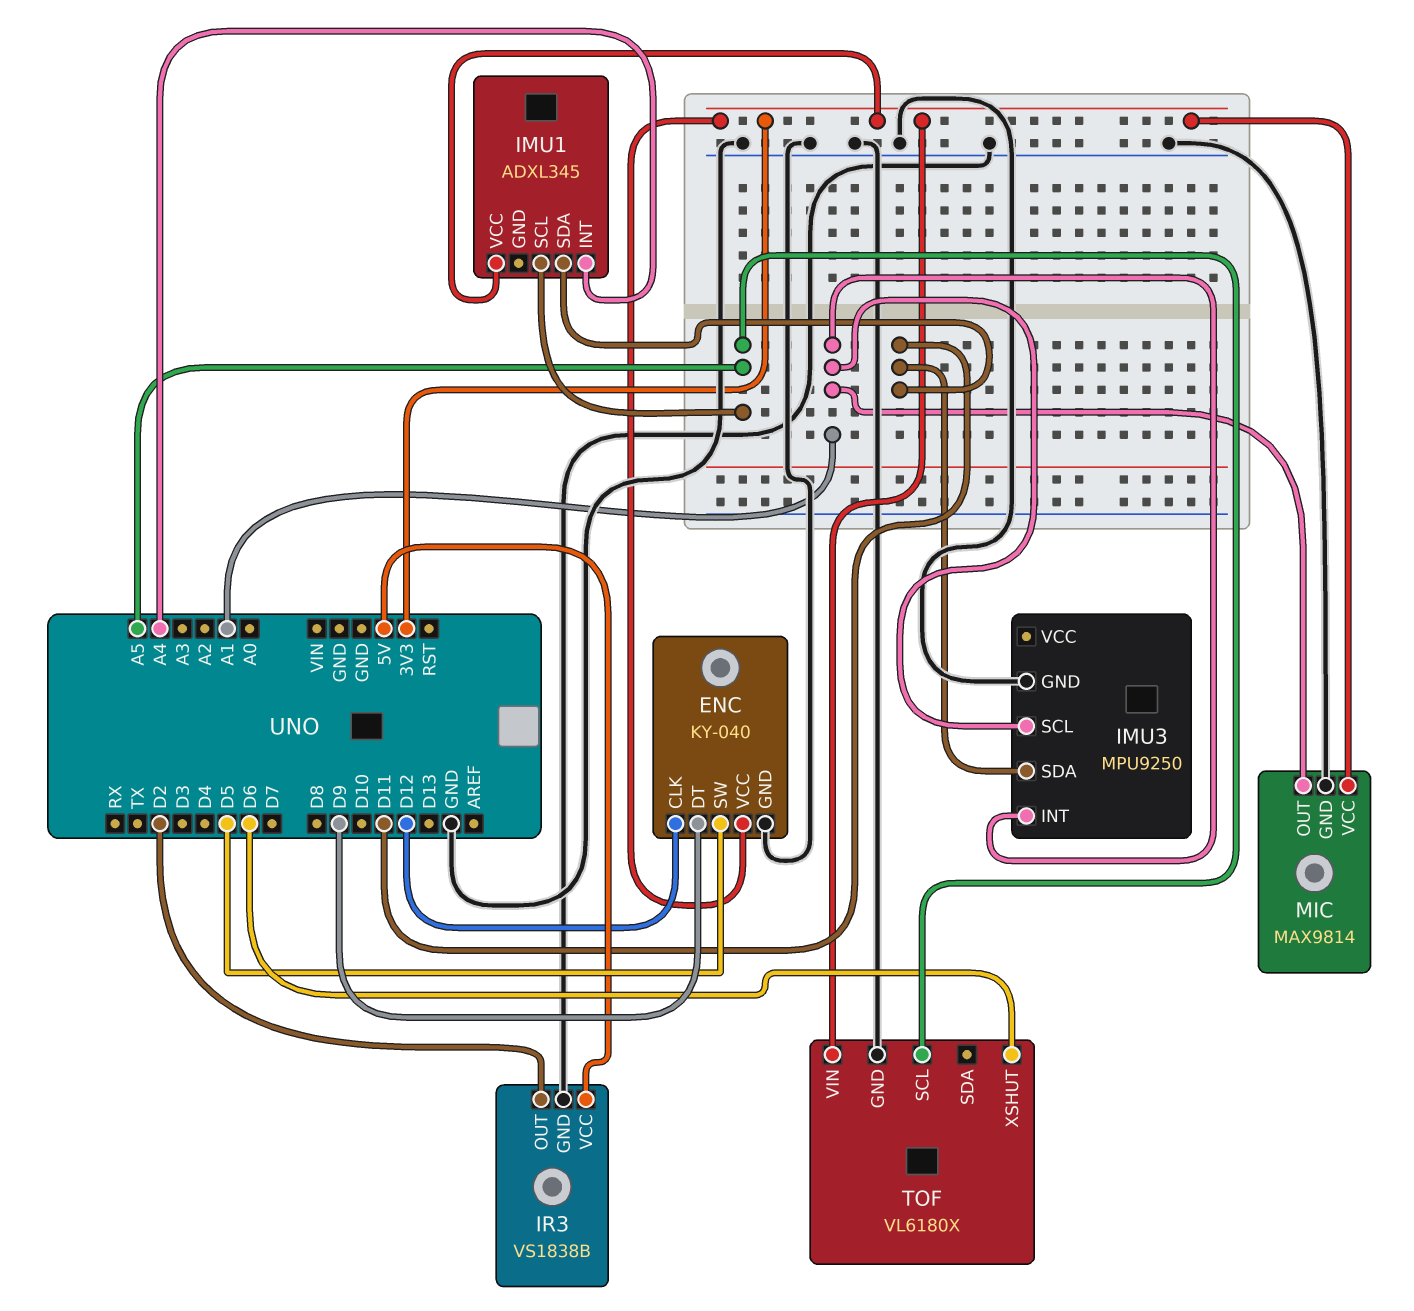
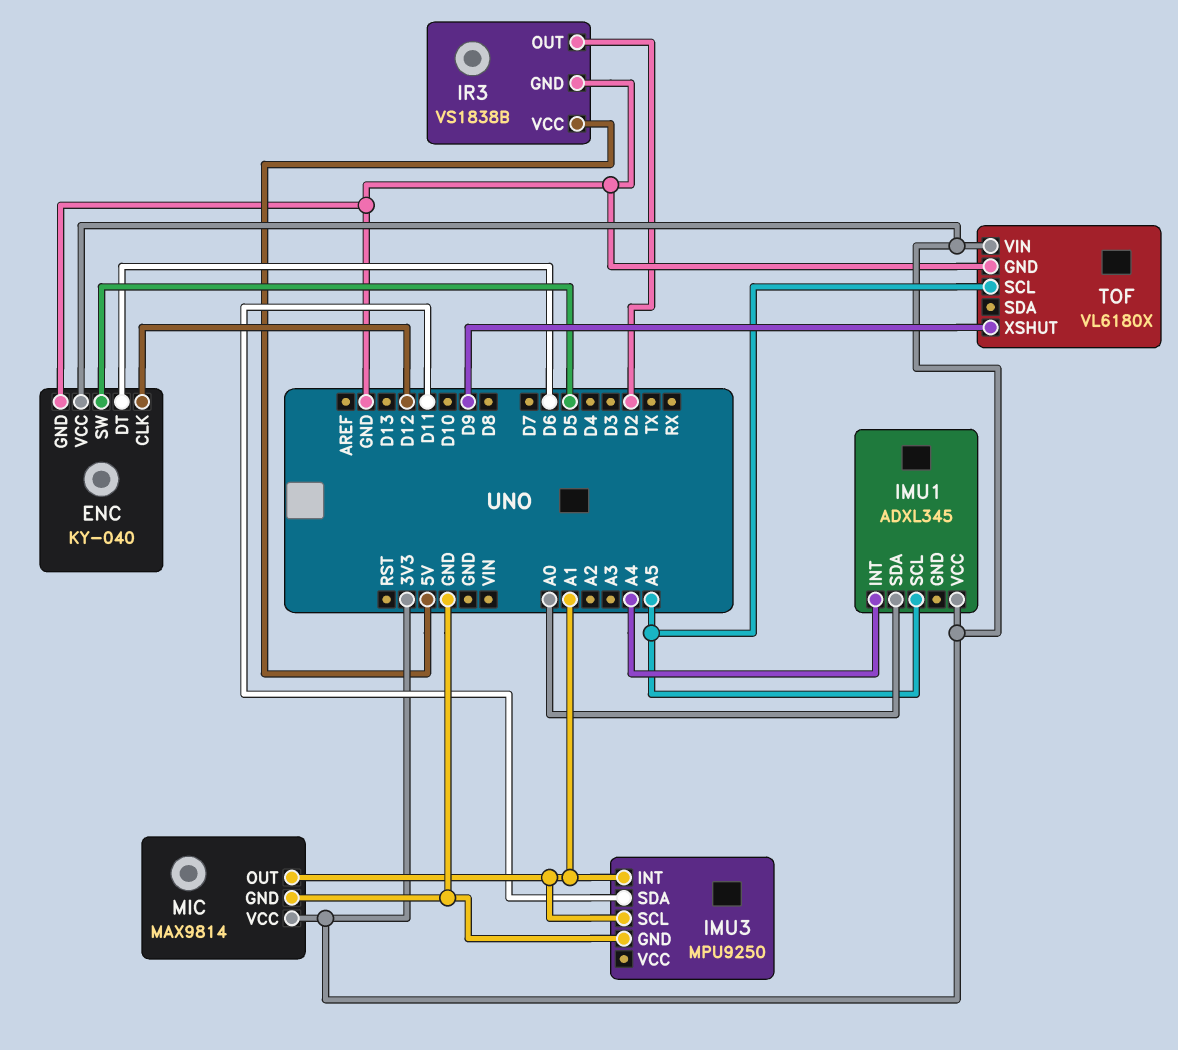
ENC pin DT: D9 -> D6
IMU1 pin SDA: D11 -> A0
TOF pin XSHUT: D6 -> D9

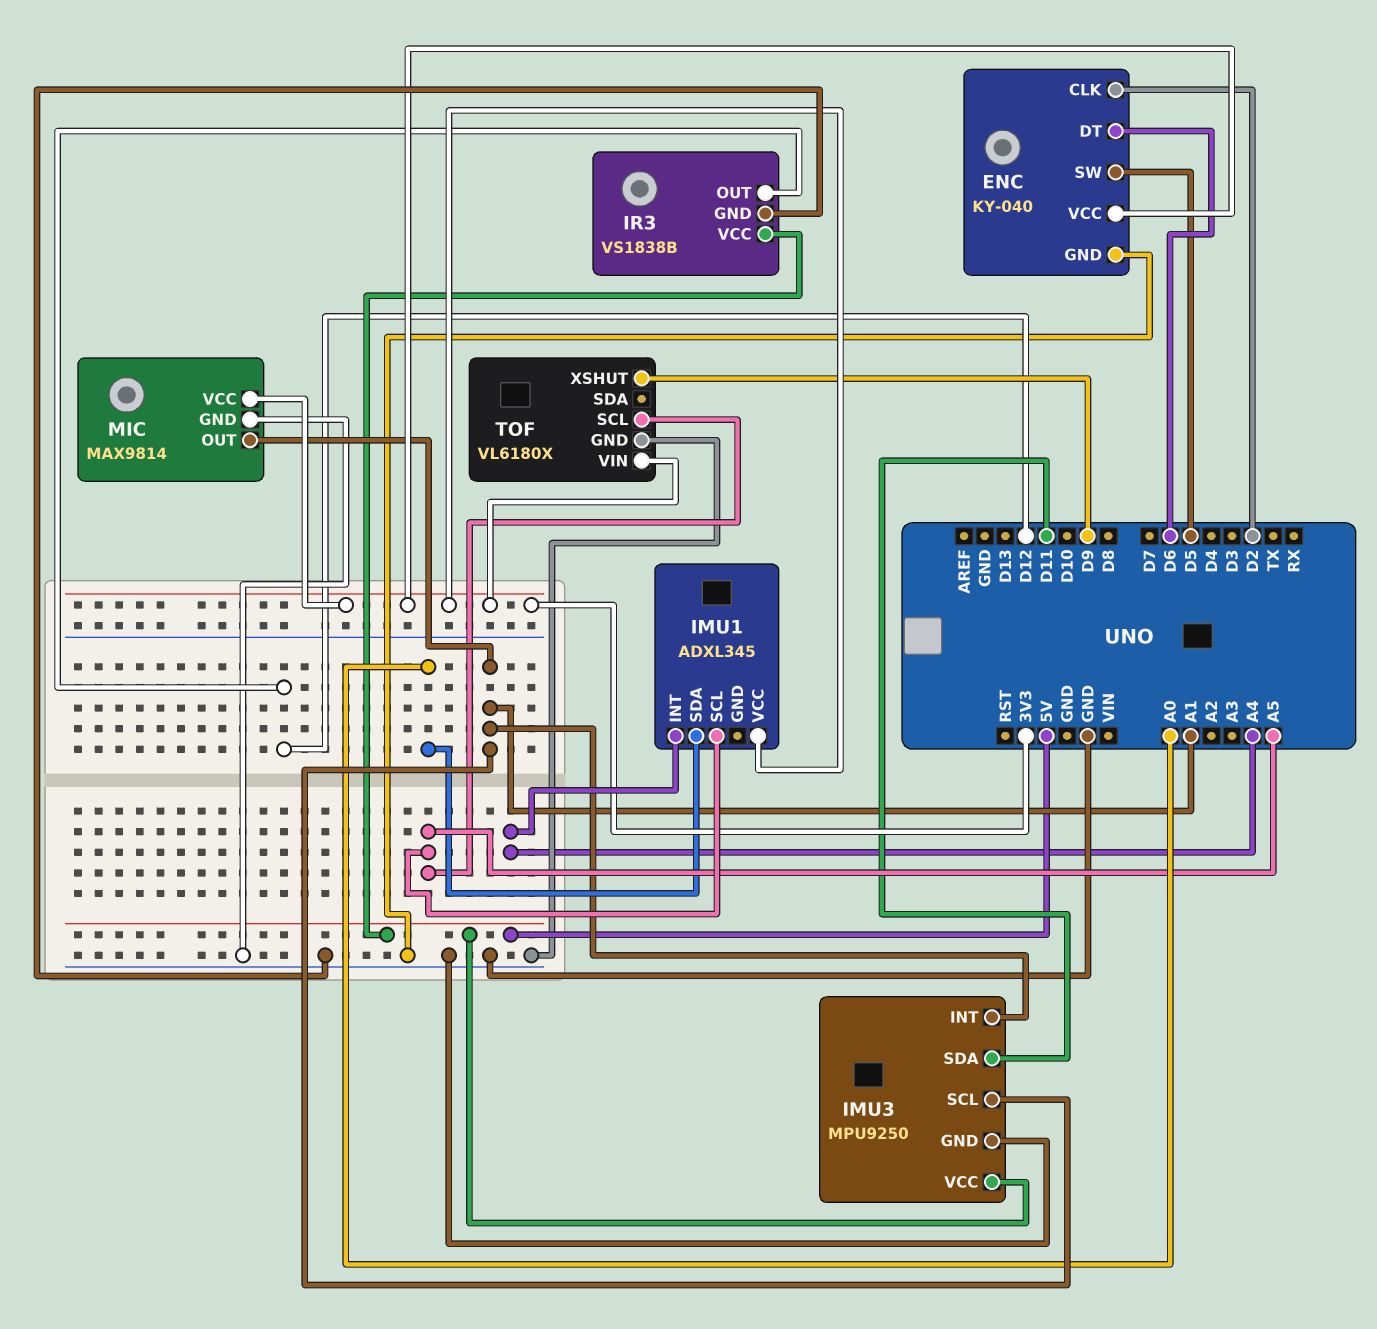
ENC pin CLK: D12 -> D2
IMU3 pin VCC: none -> 5V
IR3 pin OUT: D2 -> D12

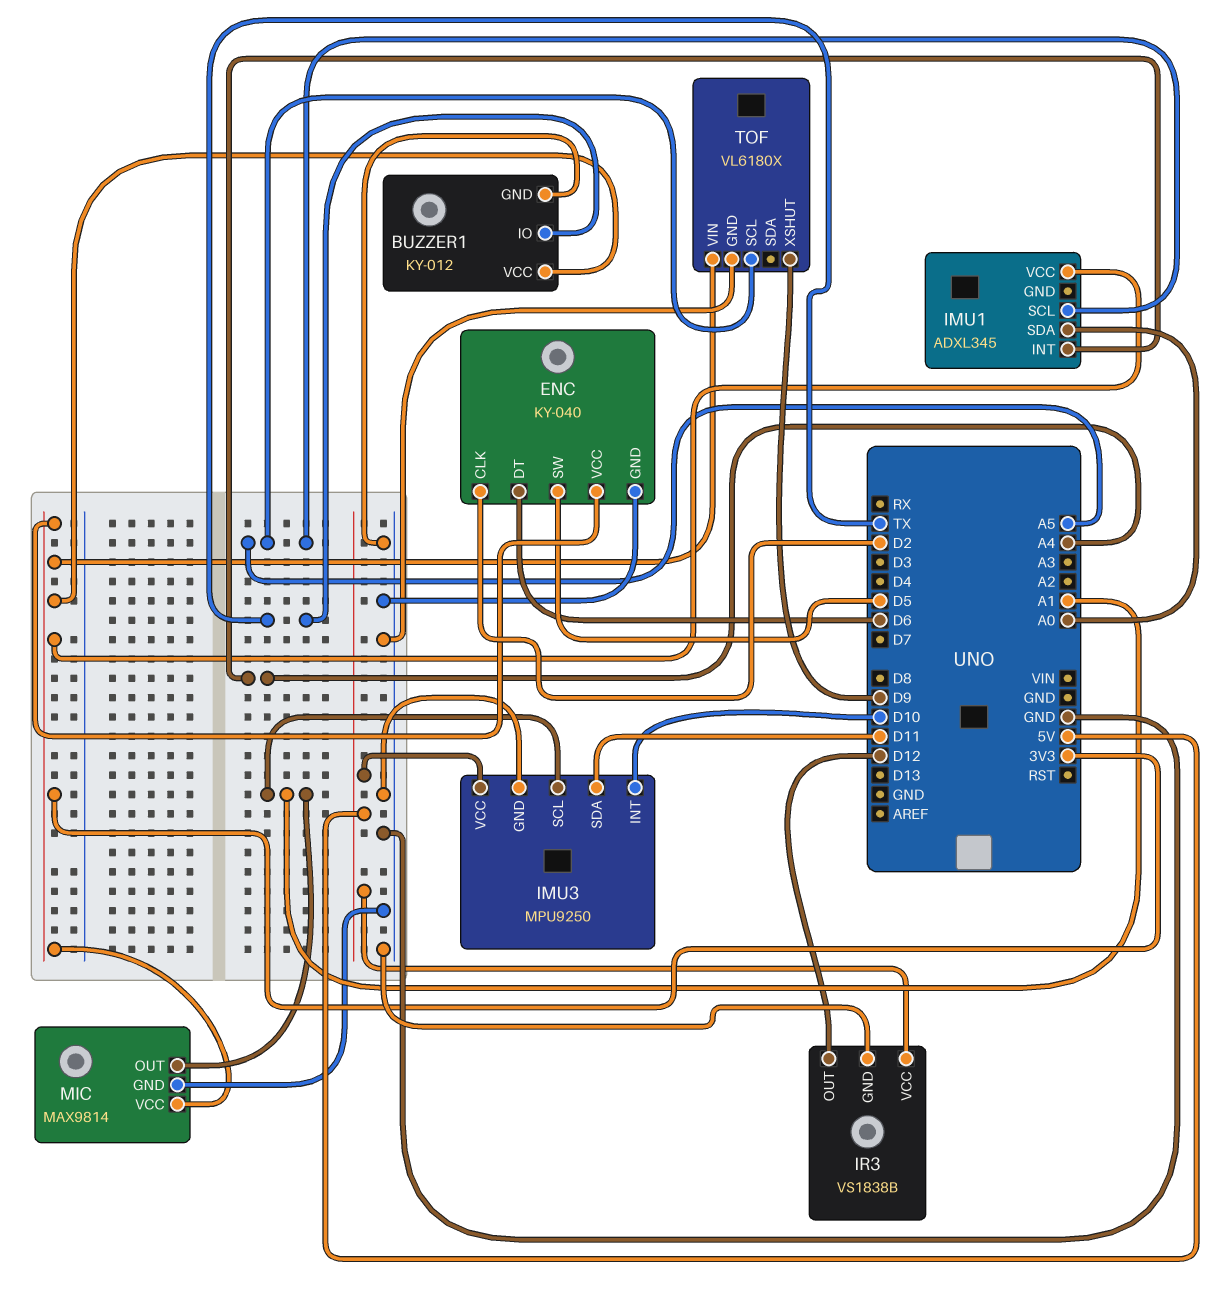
BUZZER1: none -> KY-012
BUZZER1 pin GND: none -> GND
BUZZER1 pin IO: none -> TX
BUZZER1 pin VCC: none -> 3V3
IMU3 pin INT: A1 -> D10

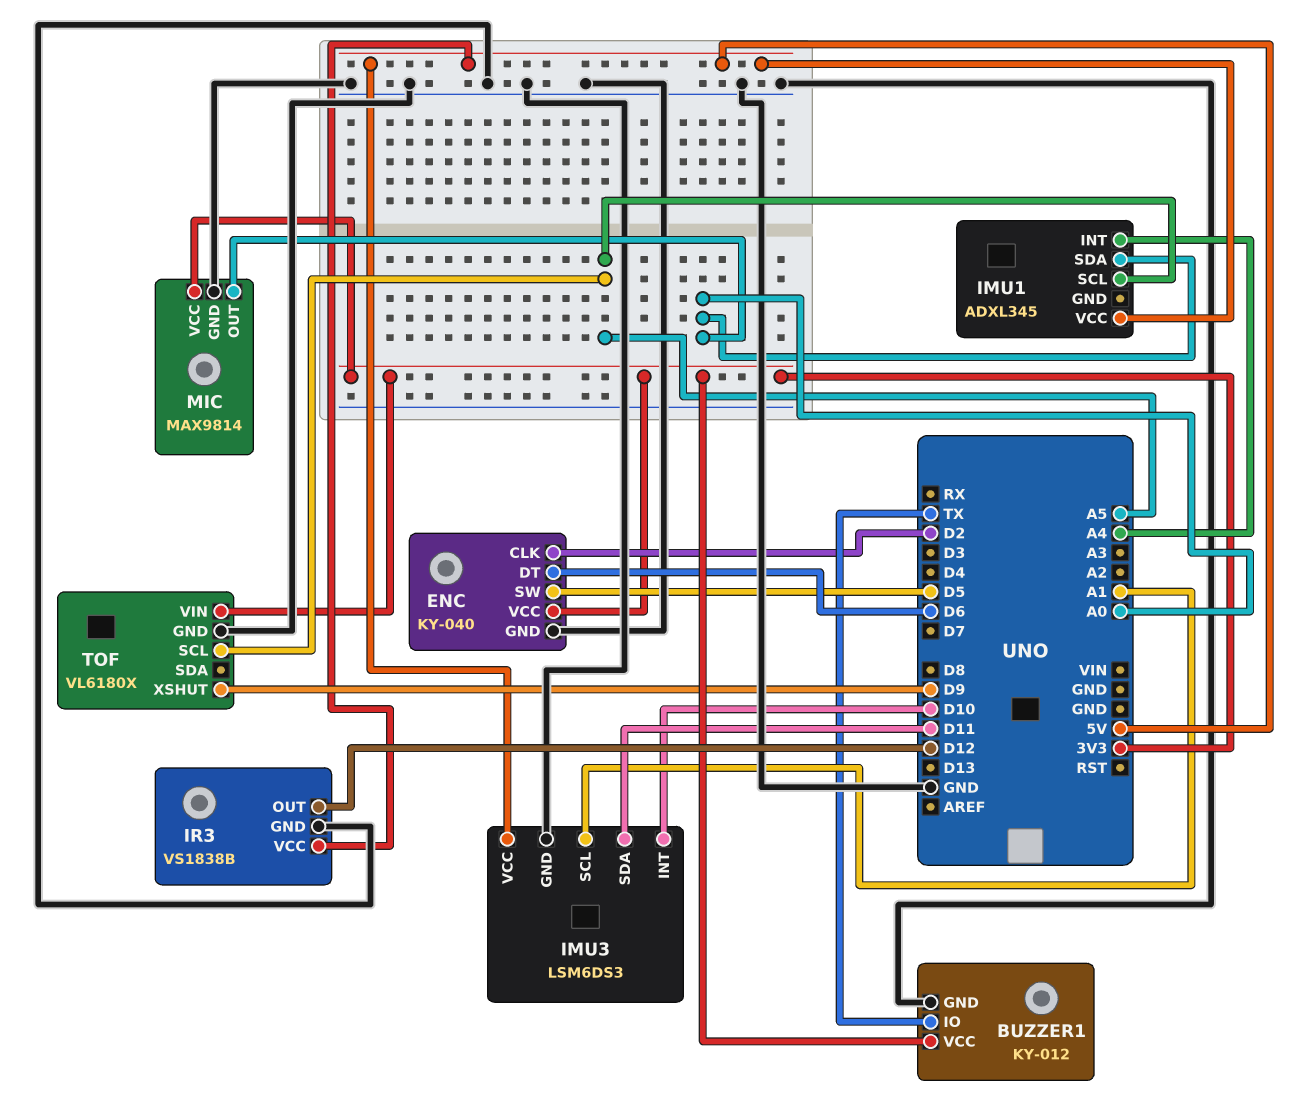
IMU1 pin VCC: 3V3 -> 5V
IMU3: MPU9250 -> LSM6DS3
MIC pin OUT: A1 -> A0

